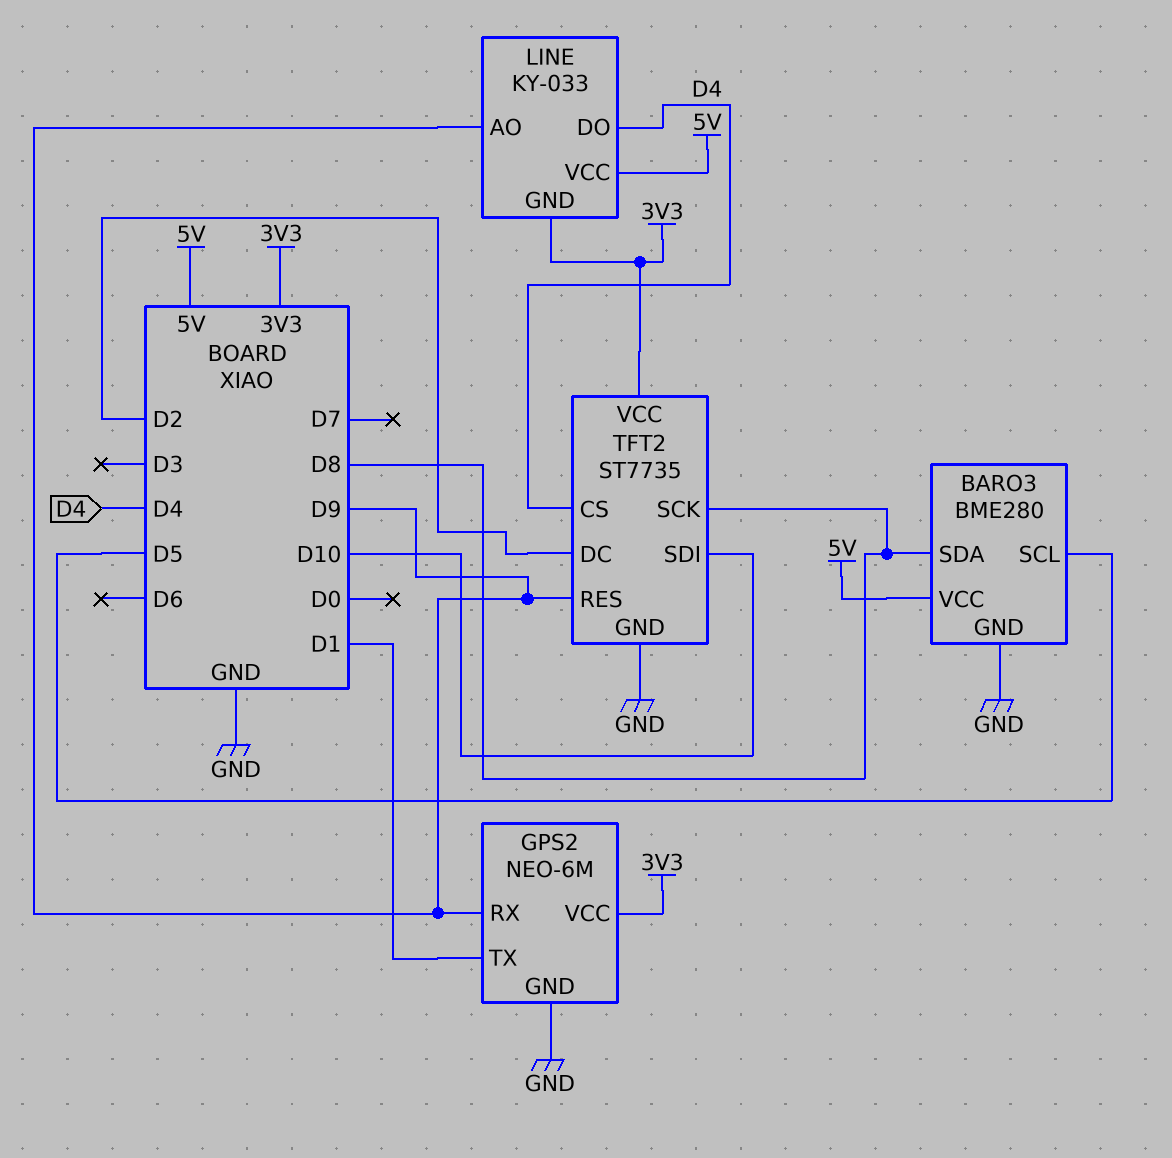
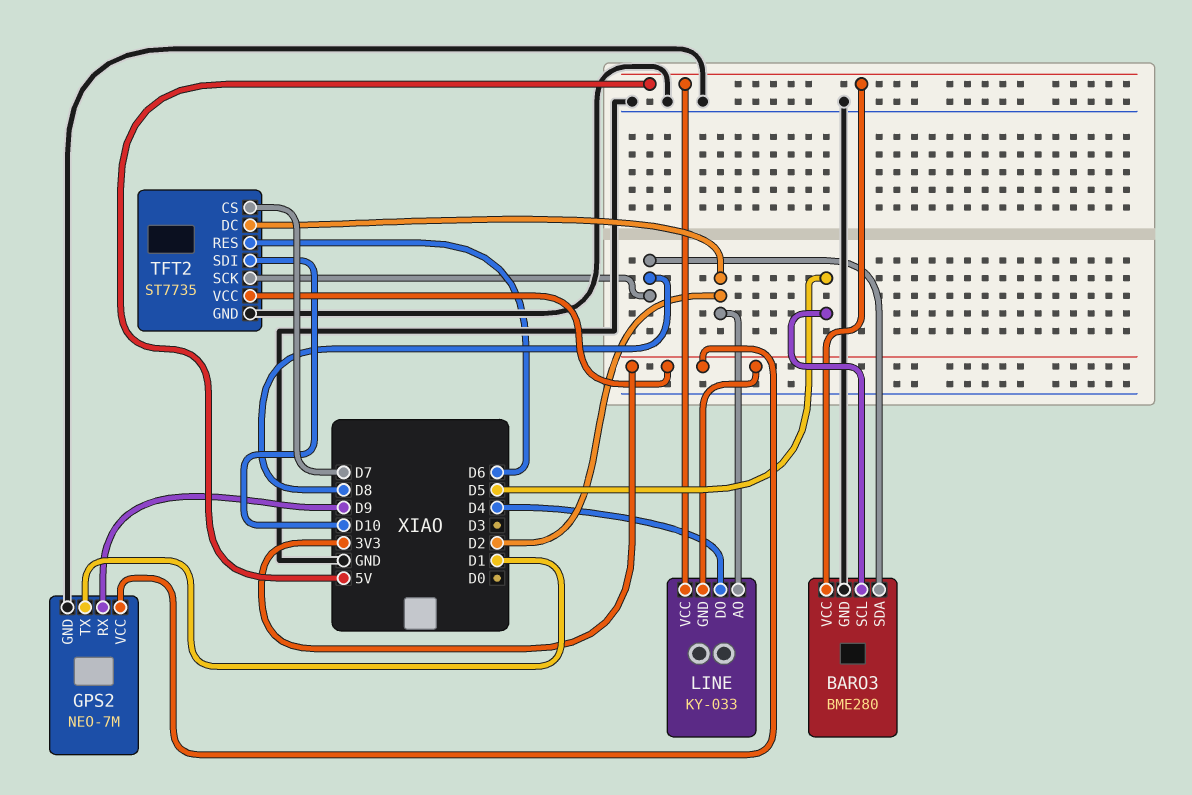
GPS2: NEO-6M -> NEO-7M
LINE pin AO: D9 -> D2
TFT2 pin CS: D4 -> D7
TFT2 pin RES: D9 -> D6

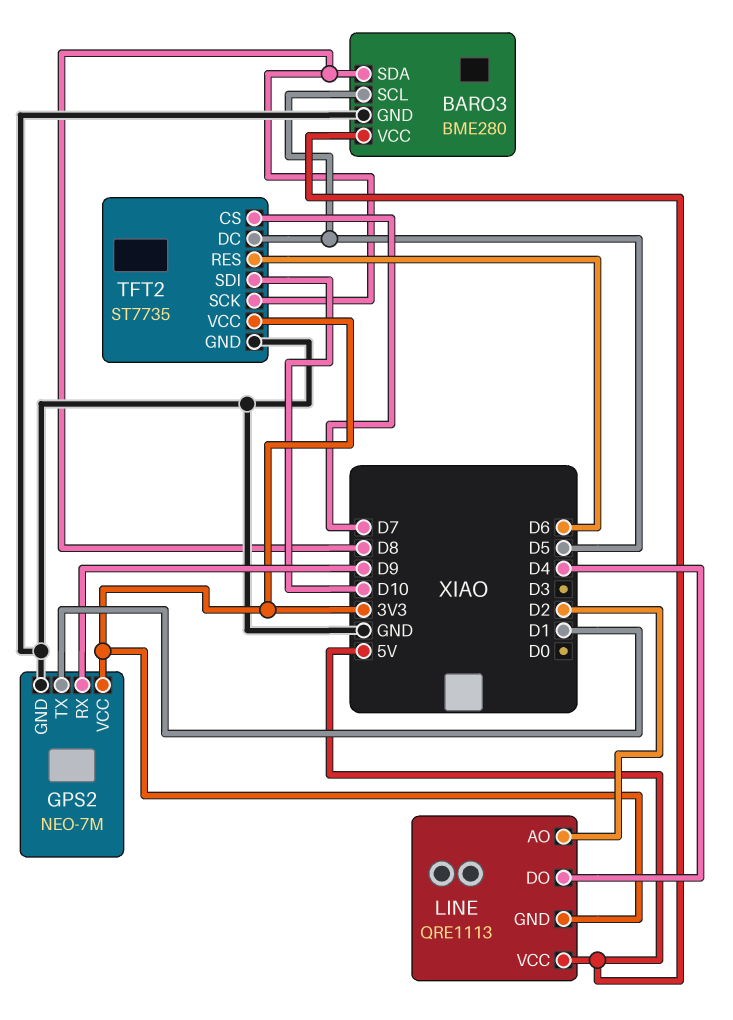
LINE: KY-033 -> QRE1113
TFT2 pin DC: D2 -> D5

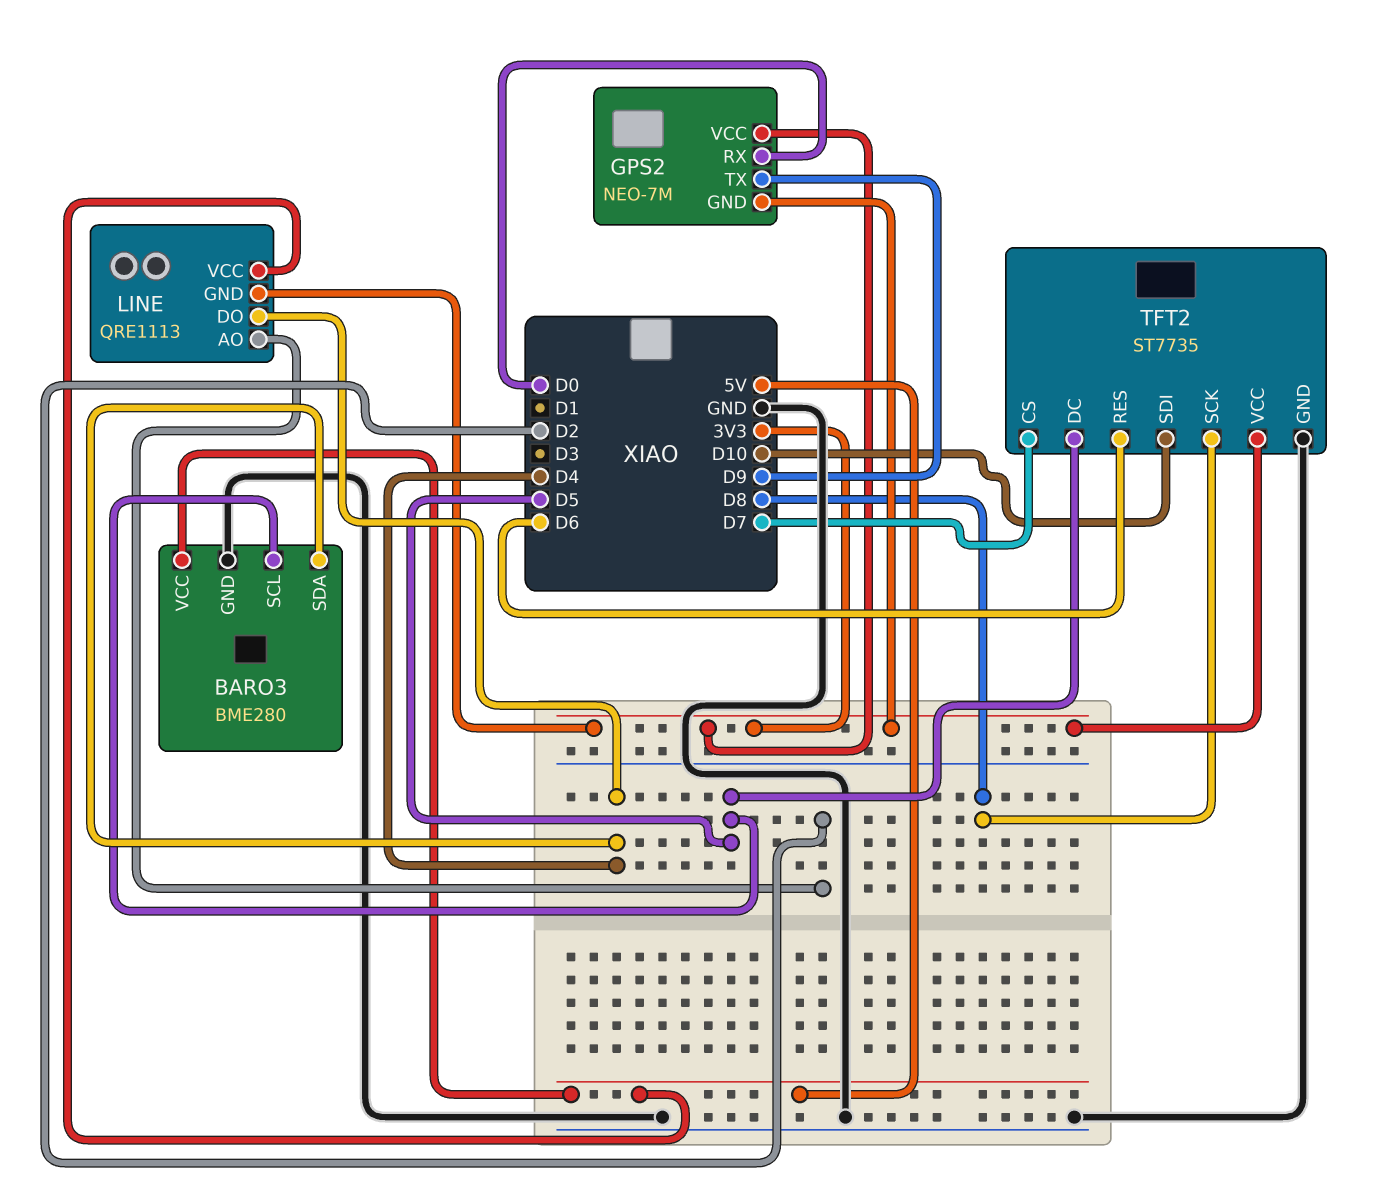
BARO3 pin SDA: D8 -> D4
GPS2 pin GND: GND -> 3V3
GPS2 pin RX: D9 -> D0
GPS2 pin TX: D1 -> D9

